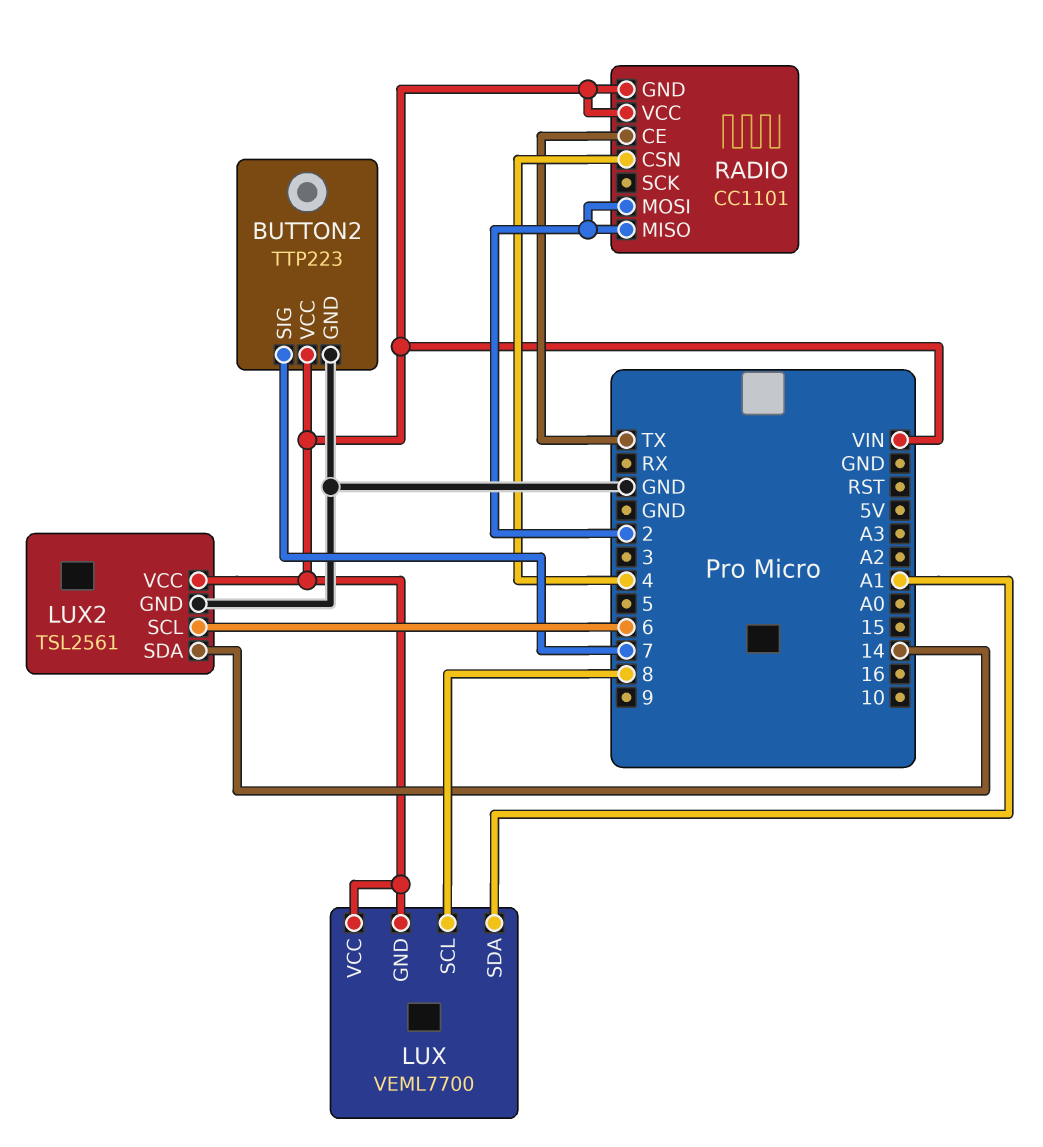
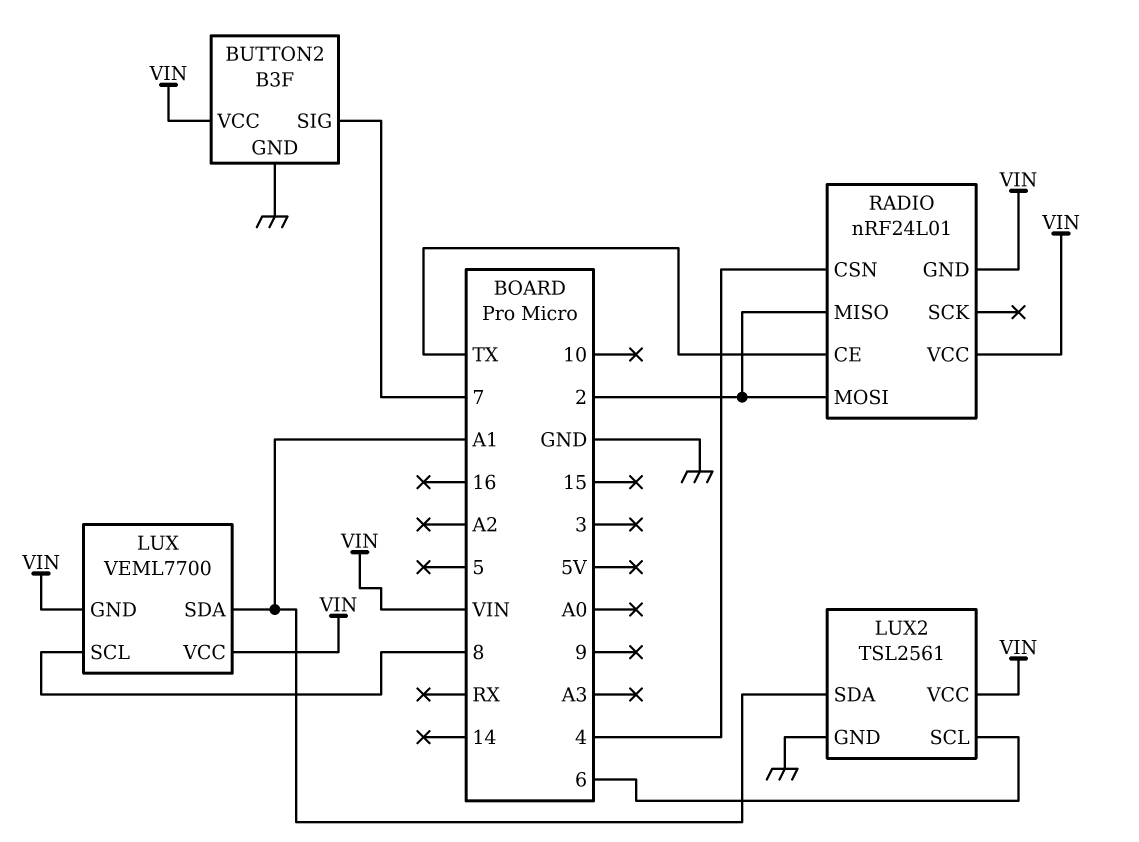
BUTTON2: TTP223 -> B3F
LUX2 pin SDA: 14 -> A1
RADIO: CC1101 -> nRF24L01

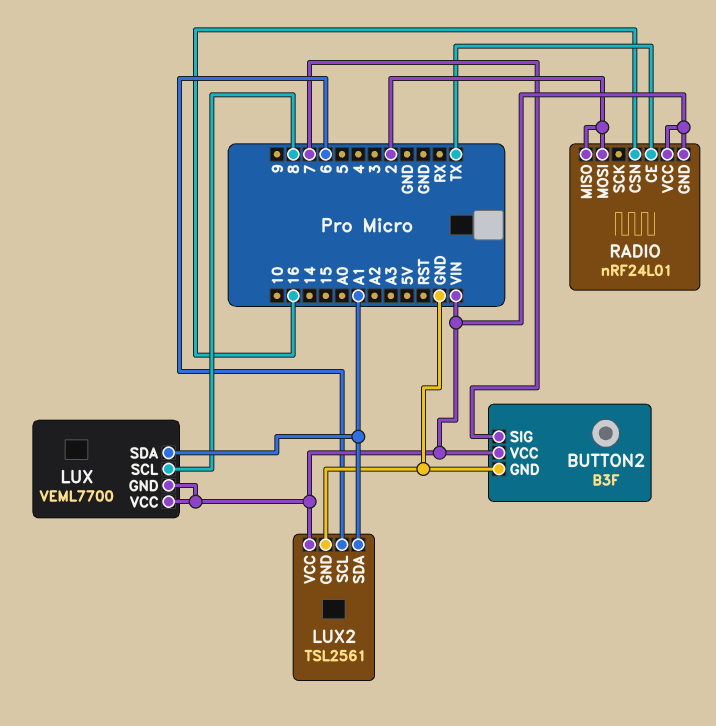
RADIO pin CSN: 4 -> 16

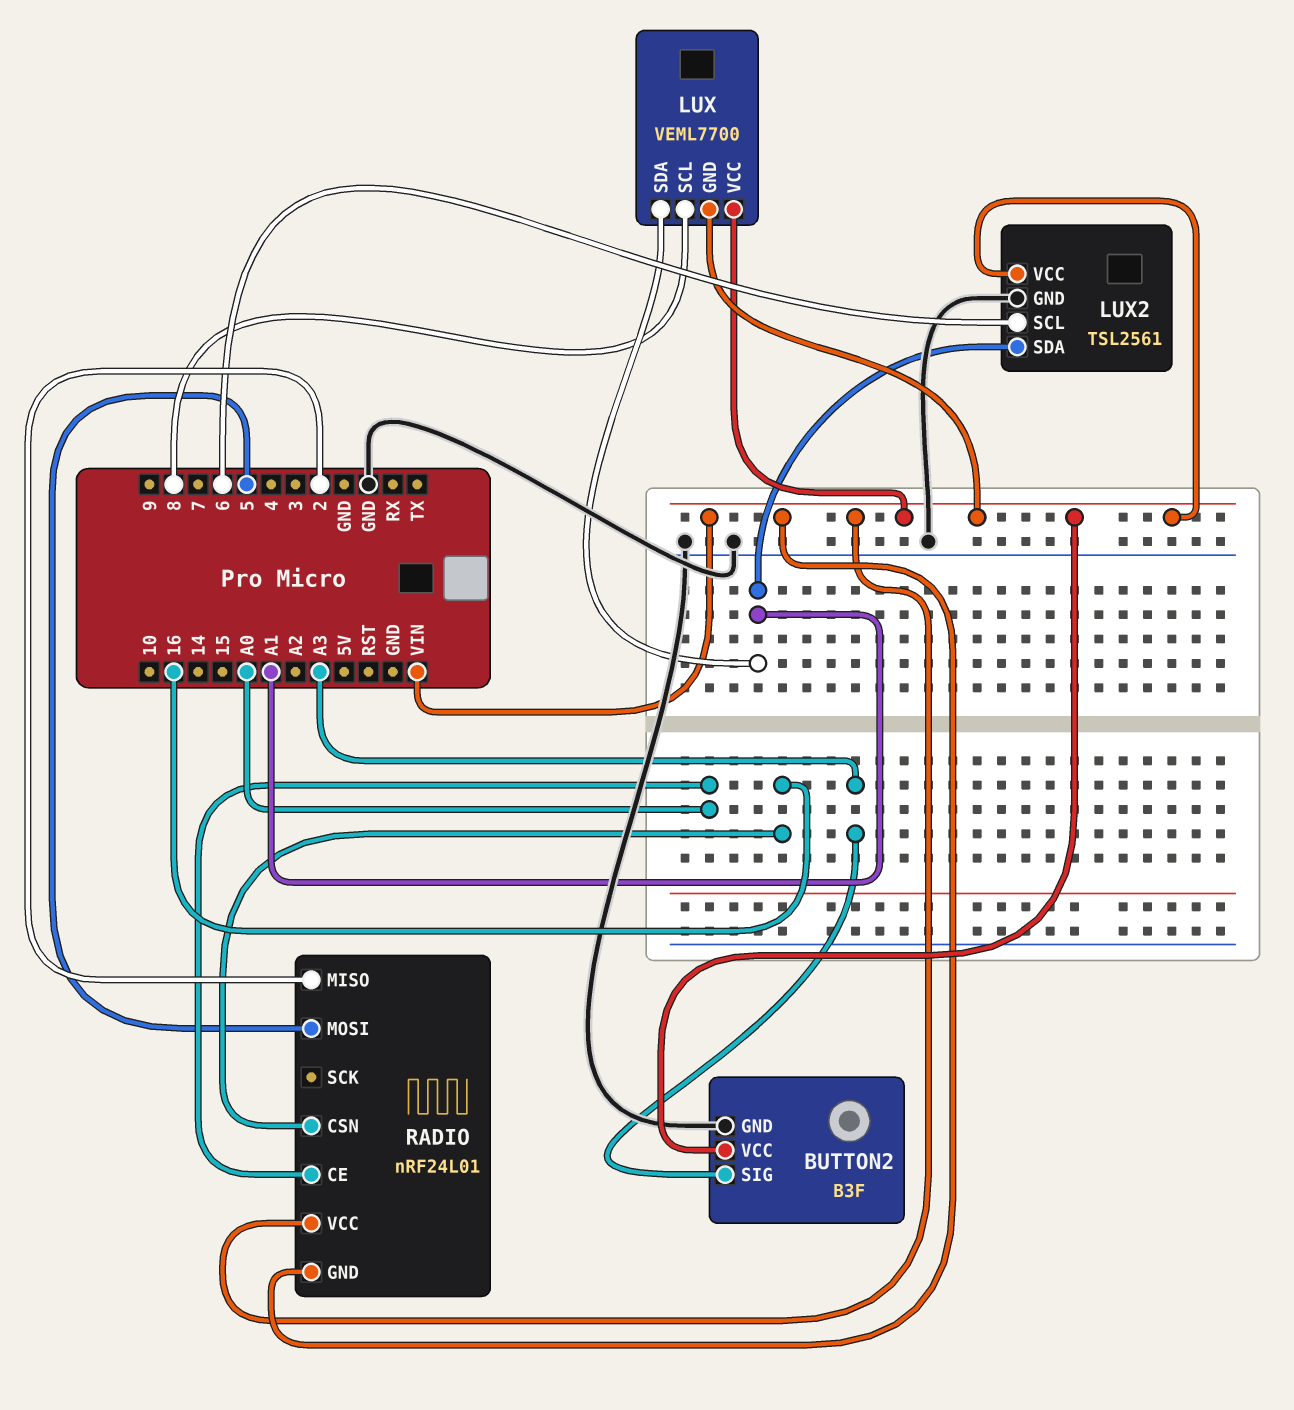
BUTTON2 pin SIG: 7 -> A3
RADIO pin CE: TX -> A0
RADIO pin MOSI: 2 -> 5

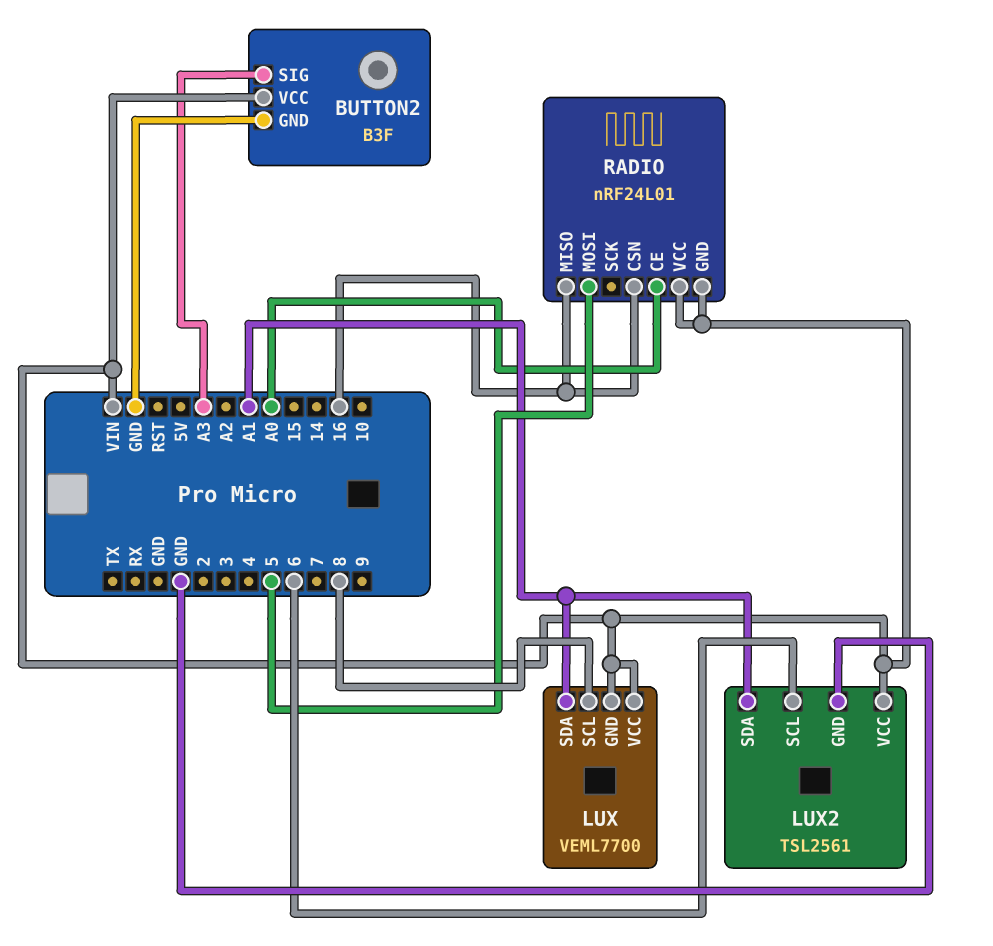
RADIO pin MISO: 2 -> 16

